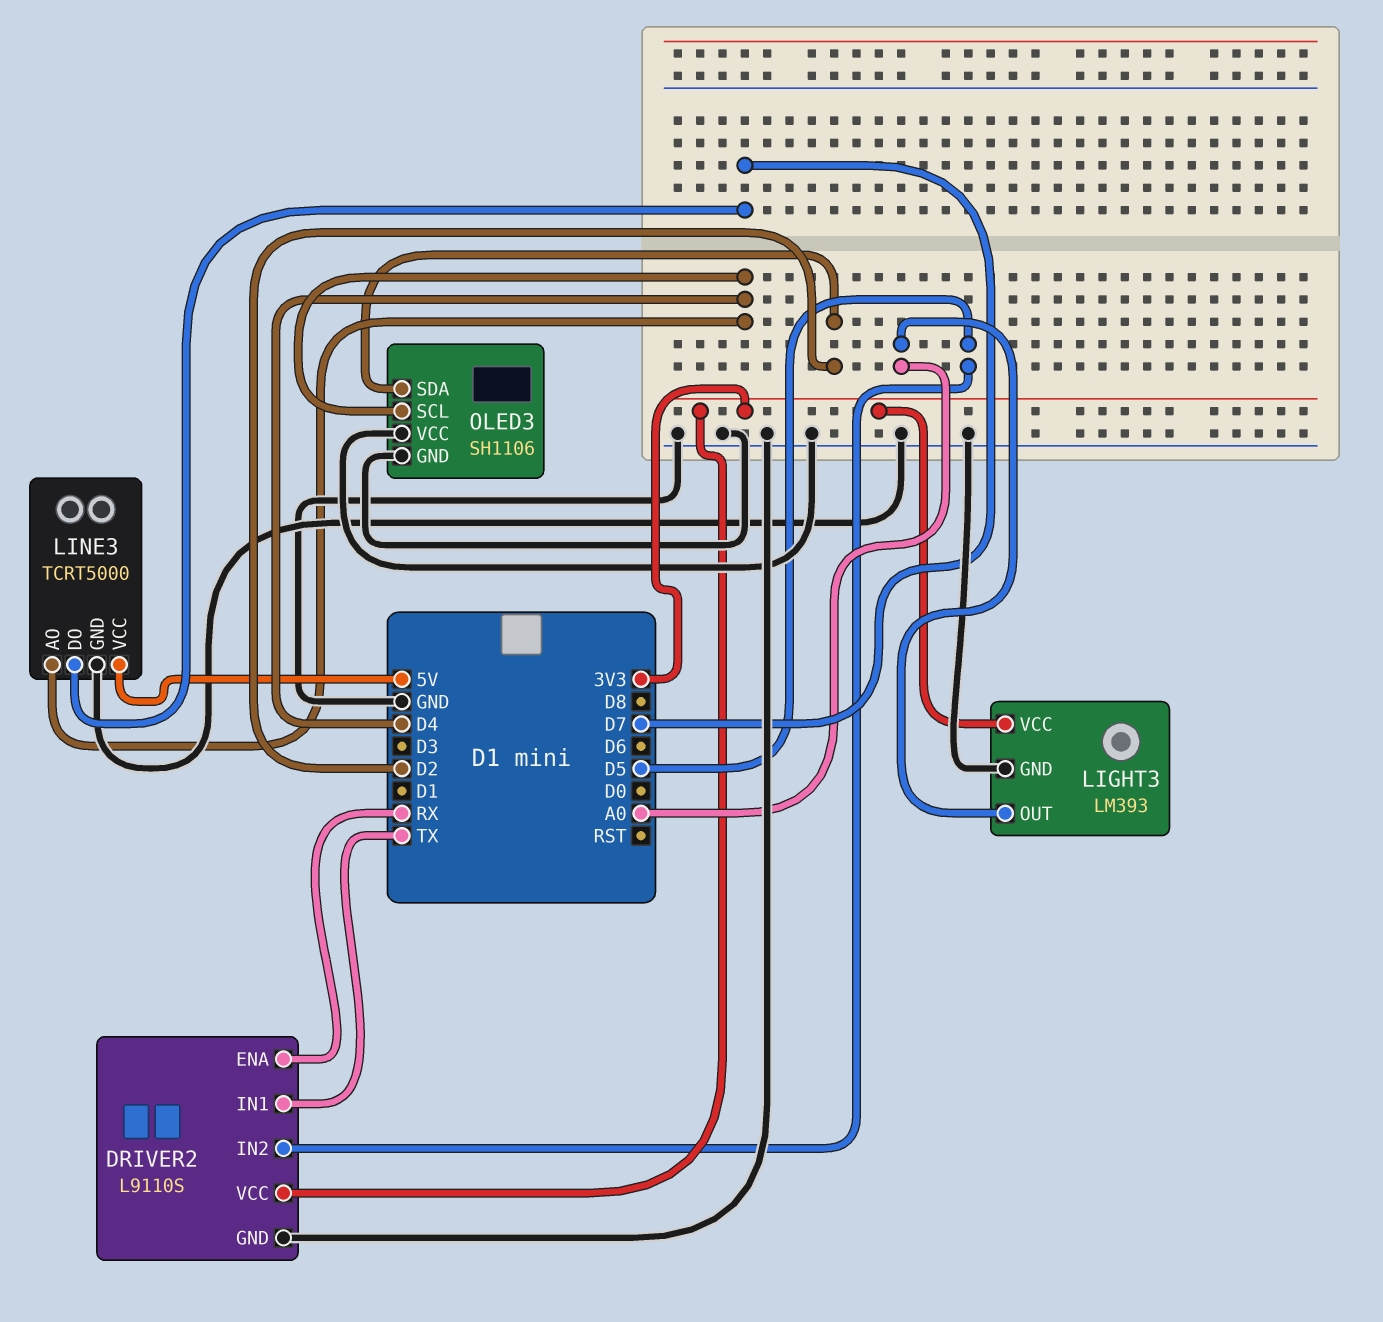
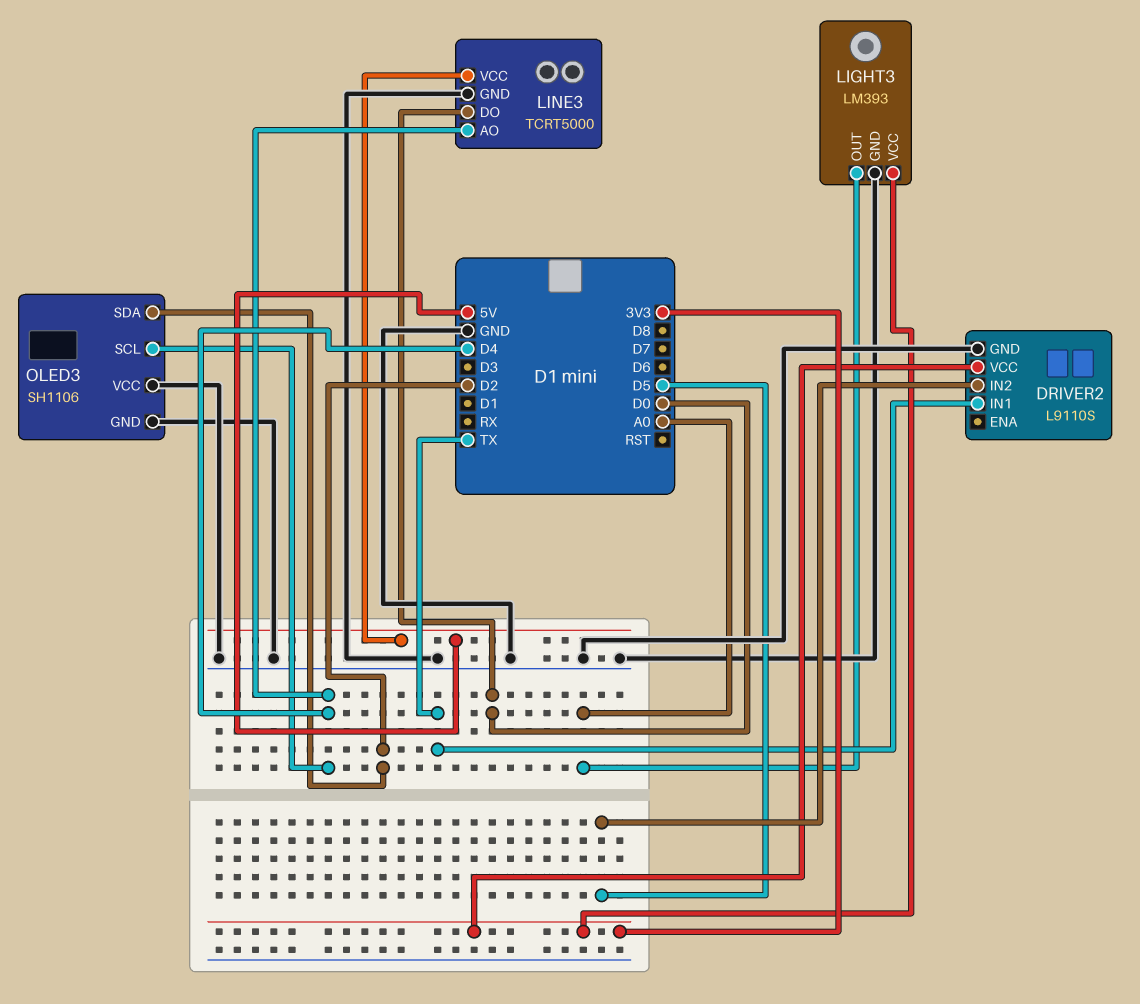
DRIVER2 pin ENA: RX -> none
LINE3 pin DO: D7 -> D0

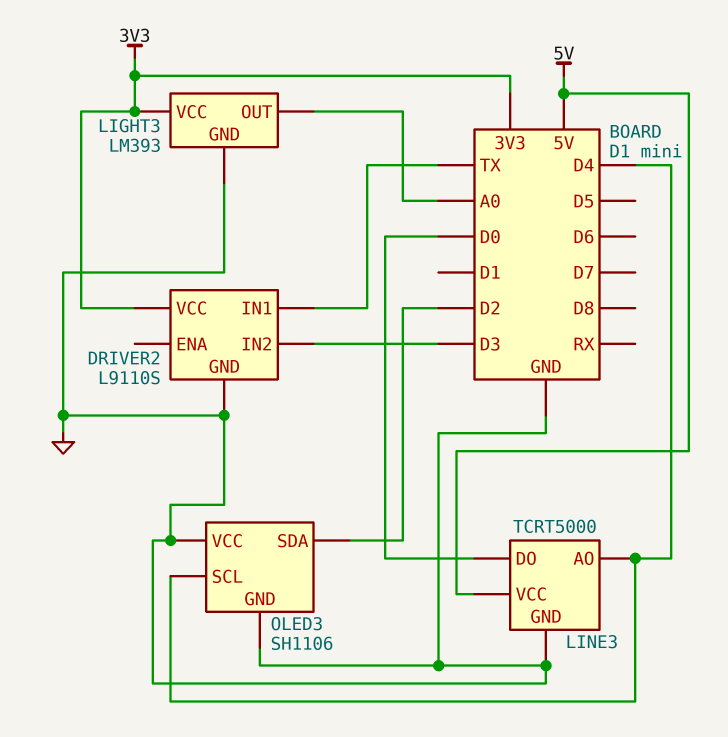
DRIVER2 pin IN2: D5 -> D3

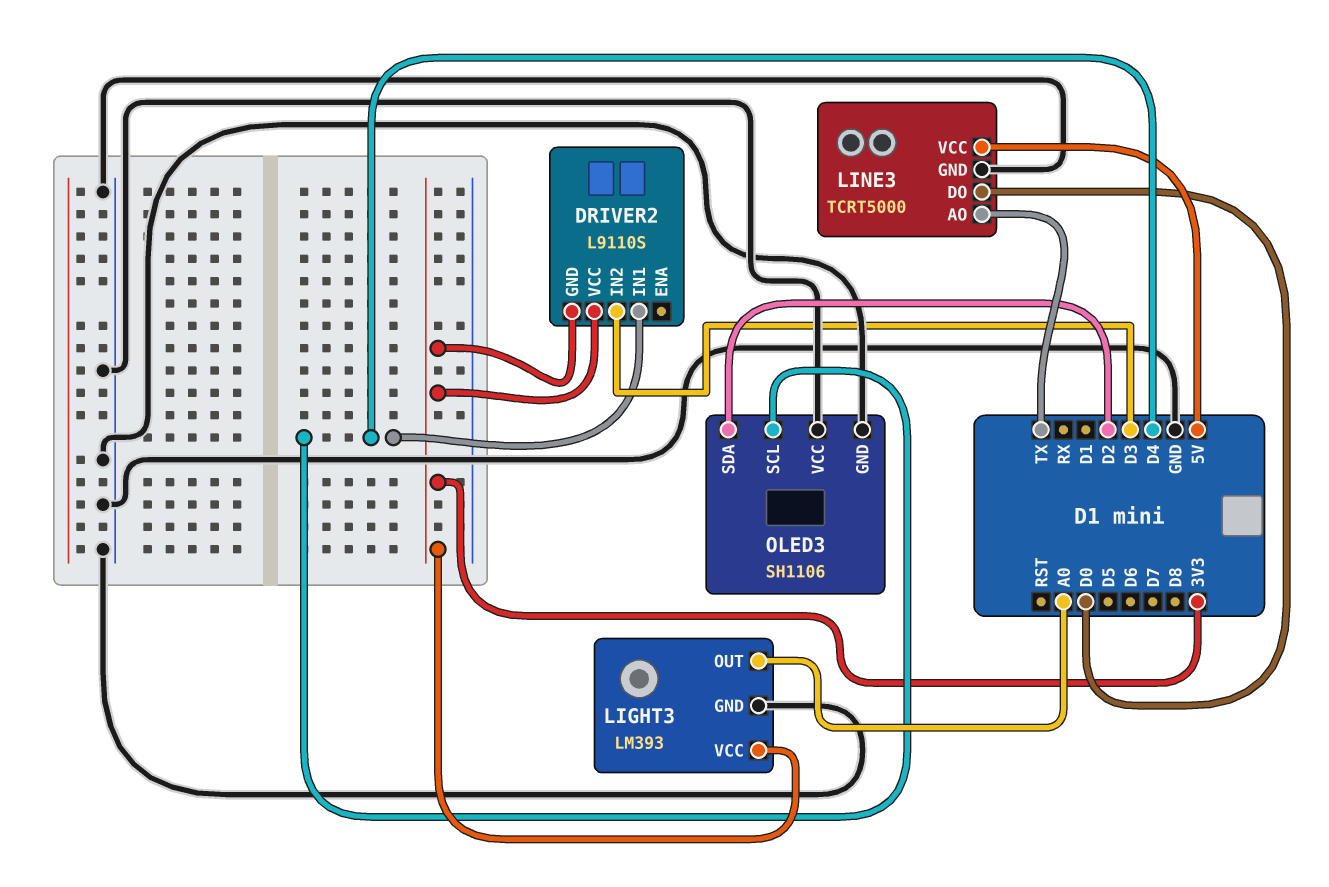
DRIVER2 pin GND: GND -> 3V3
DRIVER2 pin IN1: TX -> D4
LINE3 pin AO: D4 -> TX

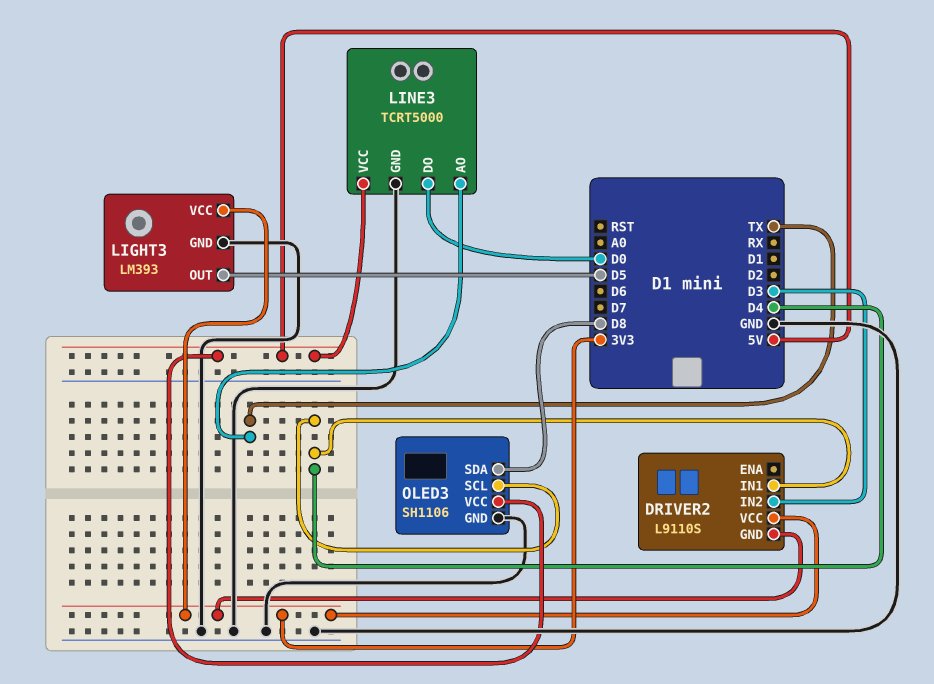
LIGHT3 pin OUT: A0 -> D5
OLED3 pin SDA: D2 -> D8
OLED3 pin VCC: GND -> 5V

